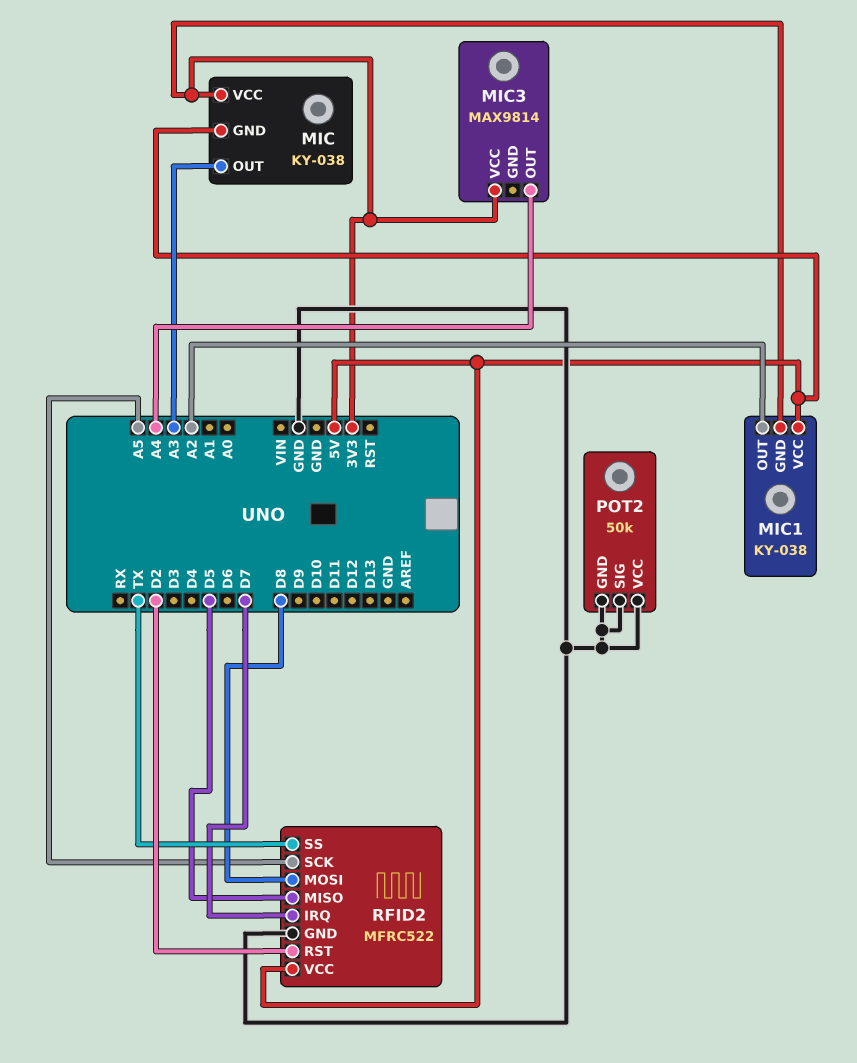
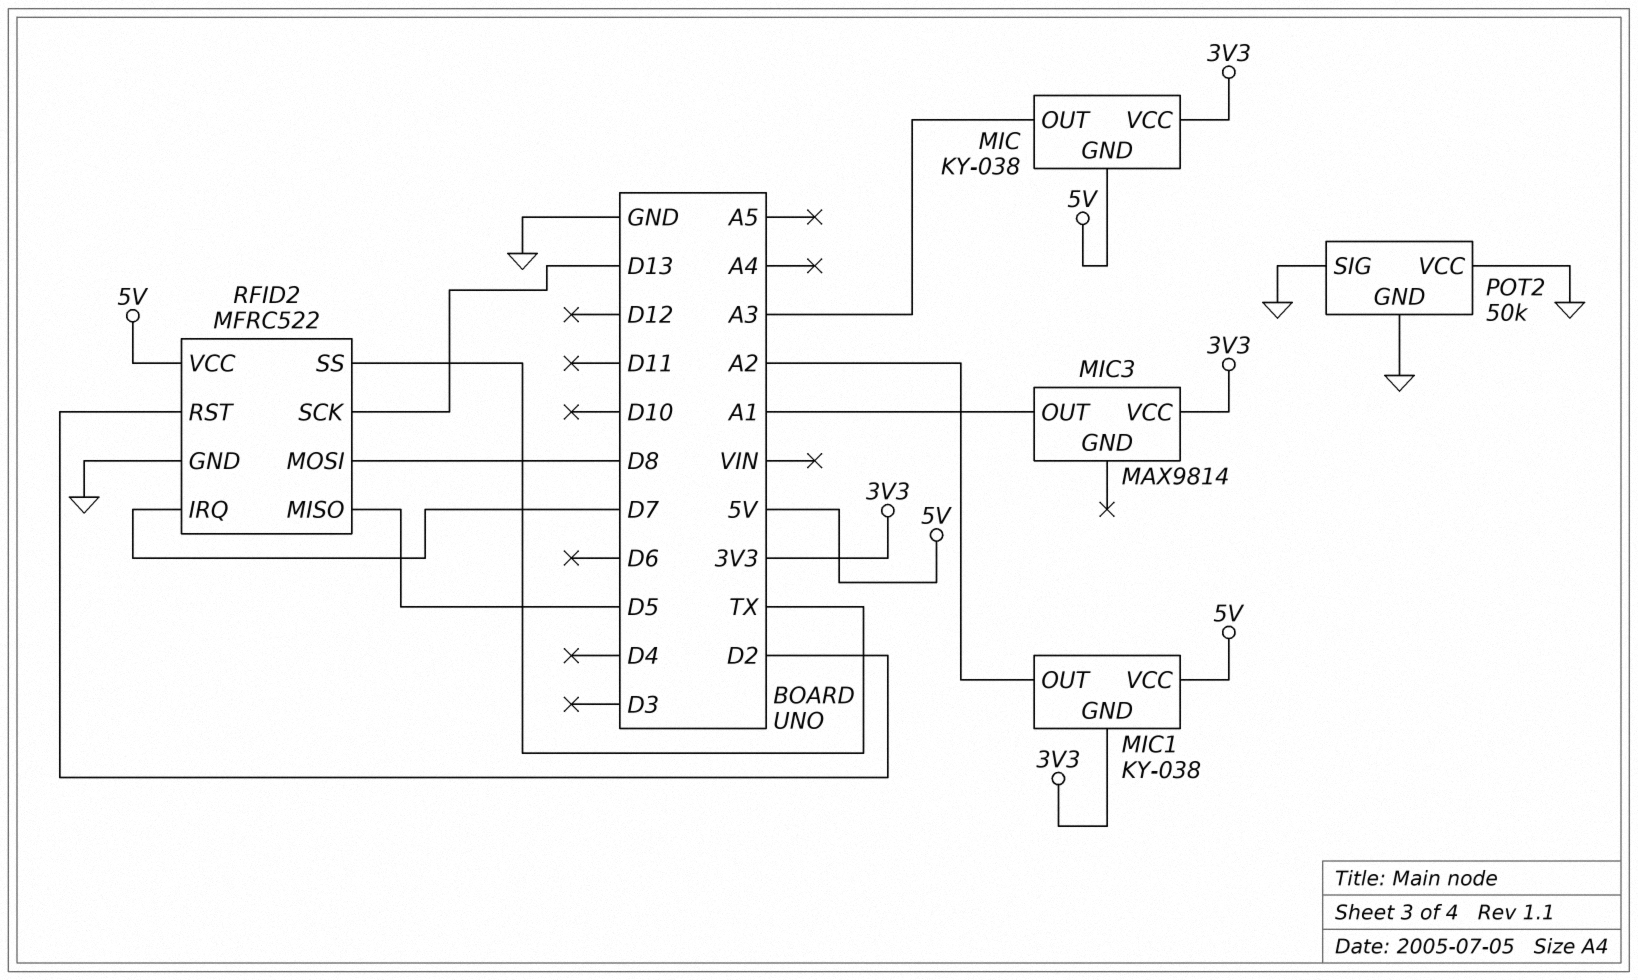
MIC3 pin OUT: A4 -> A1
RFID2 pin SCK: A5 -> D13

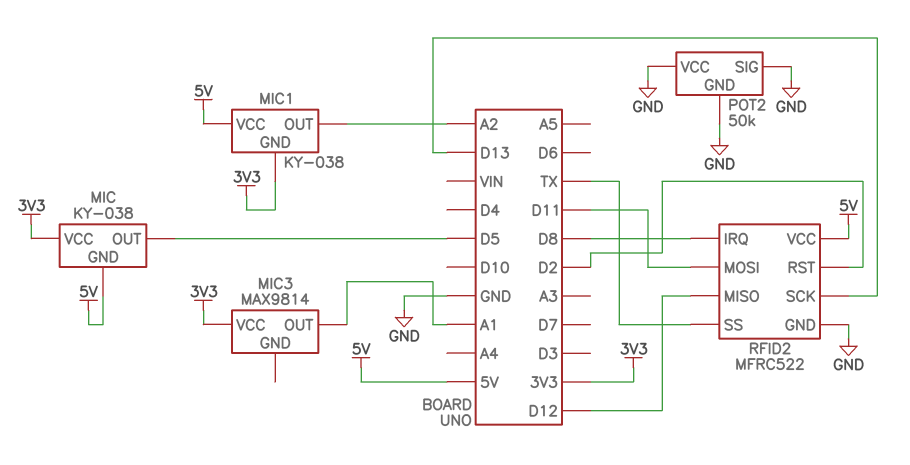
MIC pin OUT: A3 -> D5
RFID2 pin IRQ: D7 -> D8
RFID2 pin MISO: D5 -> D12
RFID2 pin MOSI: D8 -> D11

